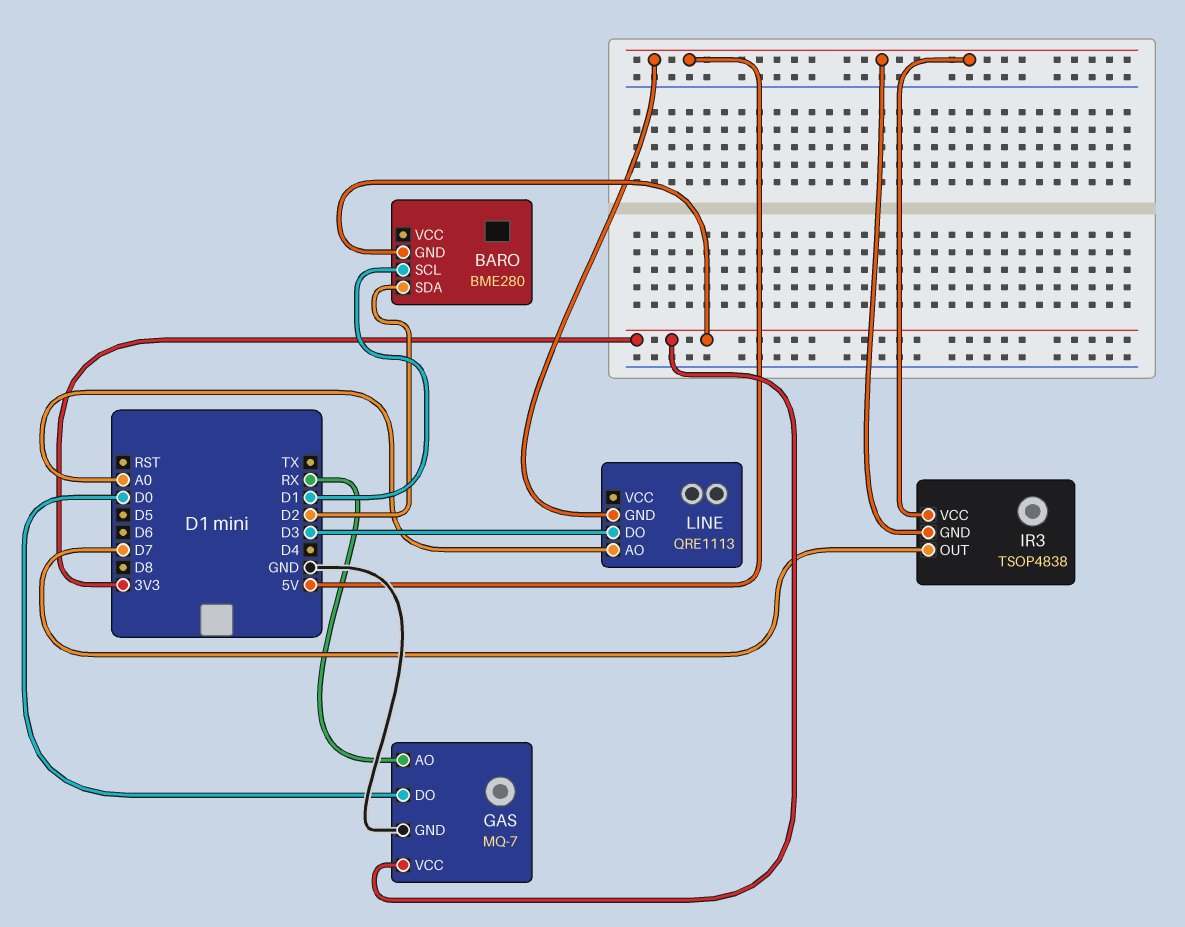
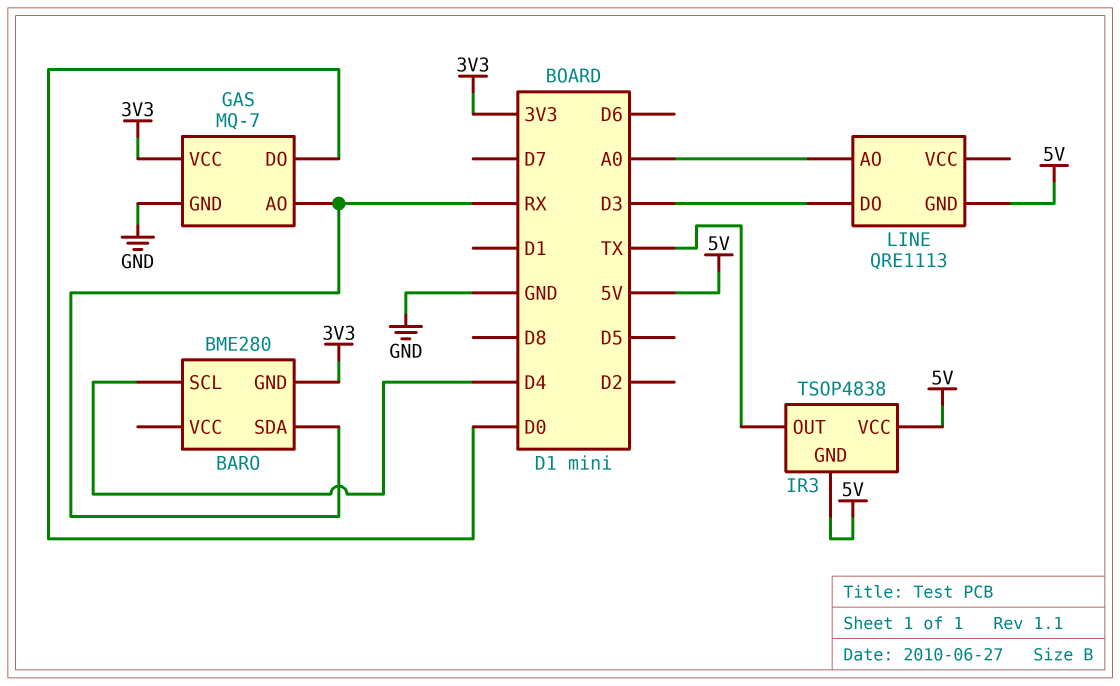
BARO pin SCL: D1 -> D4
BARO pin SDA: D2 -> RX
IR3 pin OUT: D7 -> TX

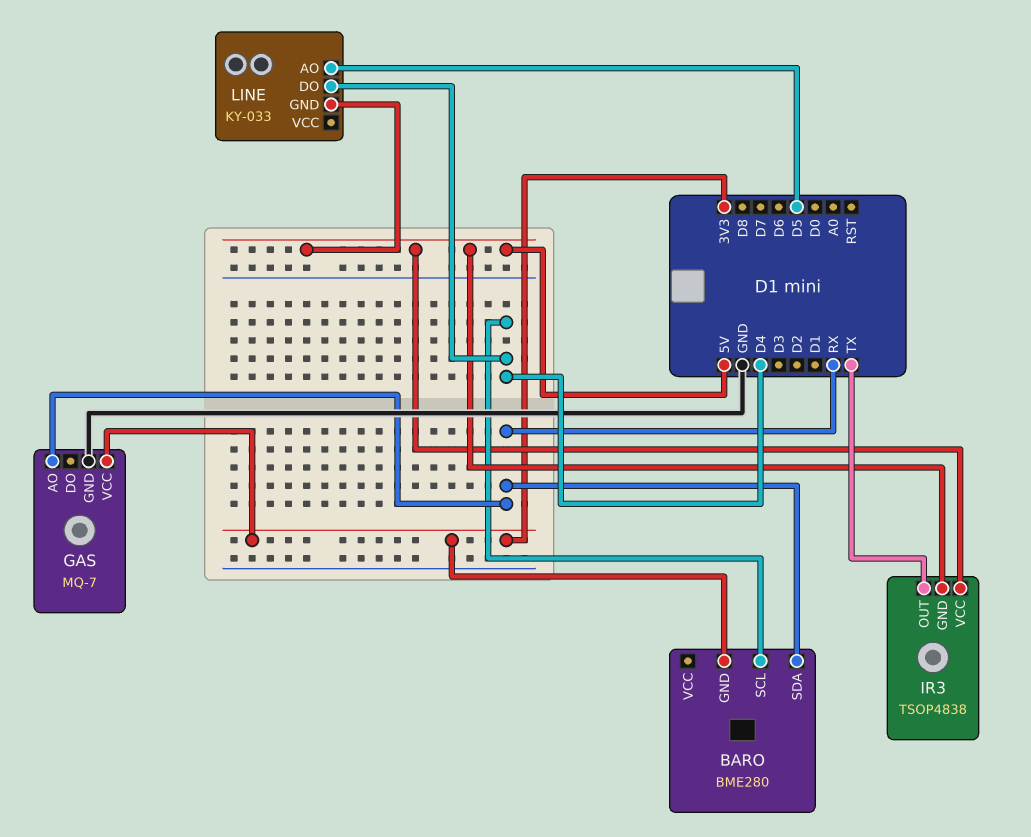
GAS pin DO: D0 -> none
LINE: QRE1113 -> KY-033
LINE pin AO: A0 -> D5
LINE pin DO: D3 -> D4

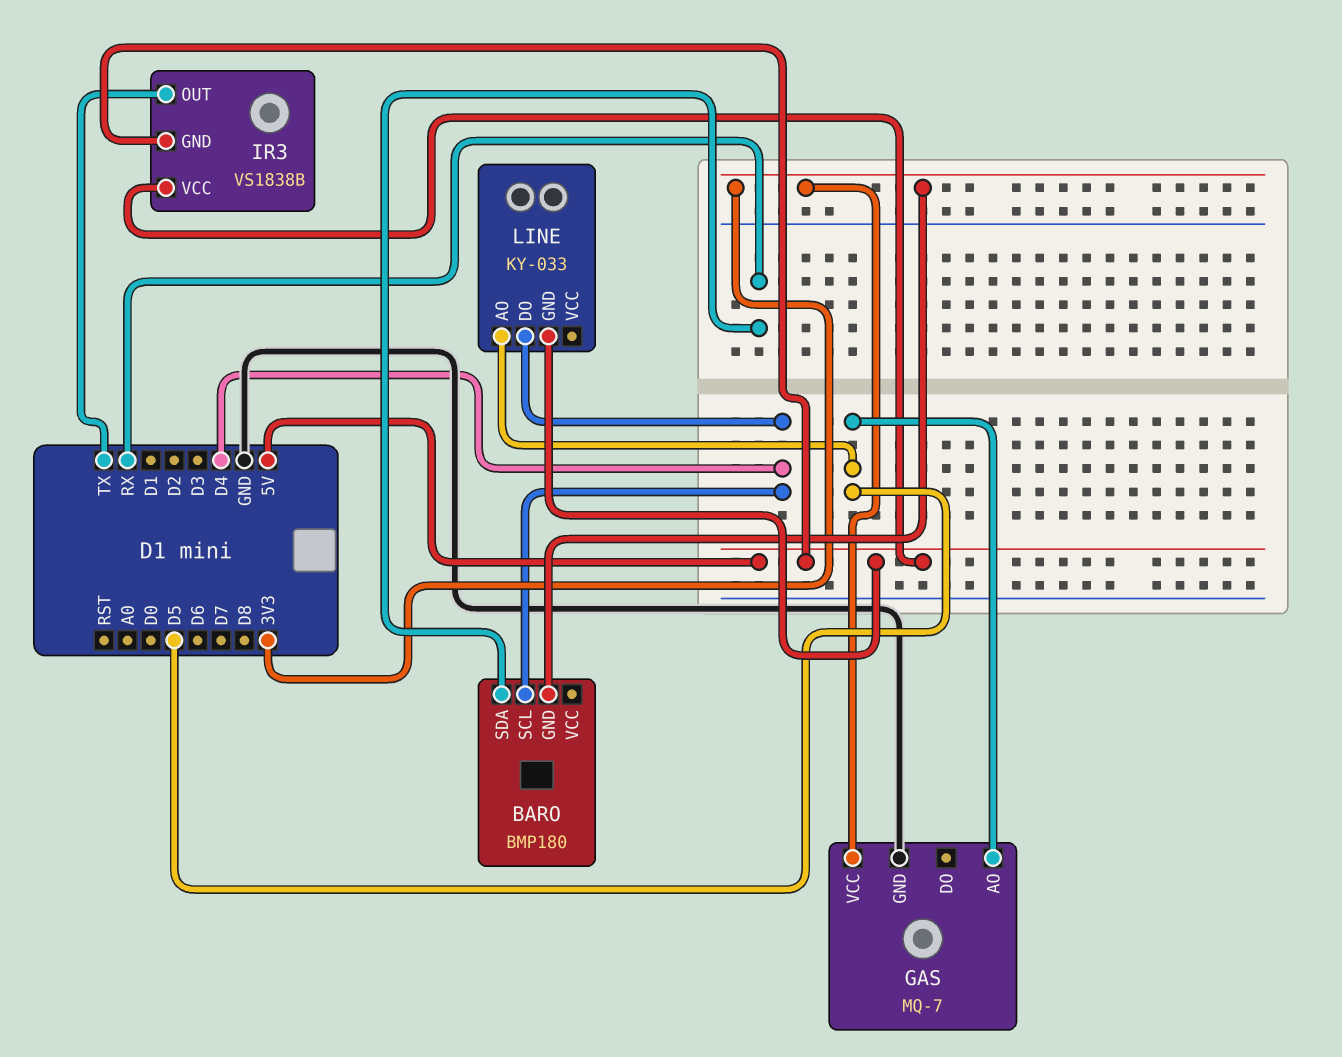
BARO: BME280 -> BMP180
GAS pin AO: RX -> D5
IR3: TSOP4838 -> VS1838B

